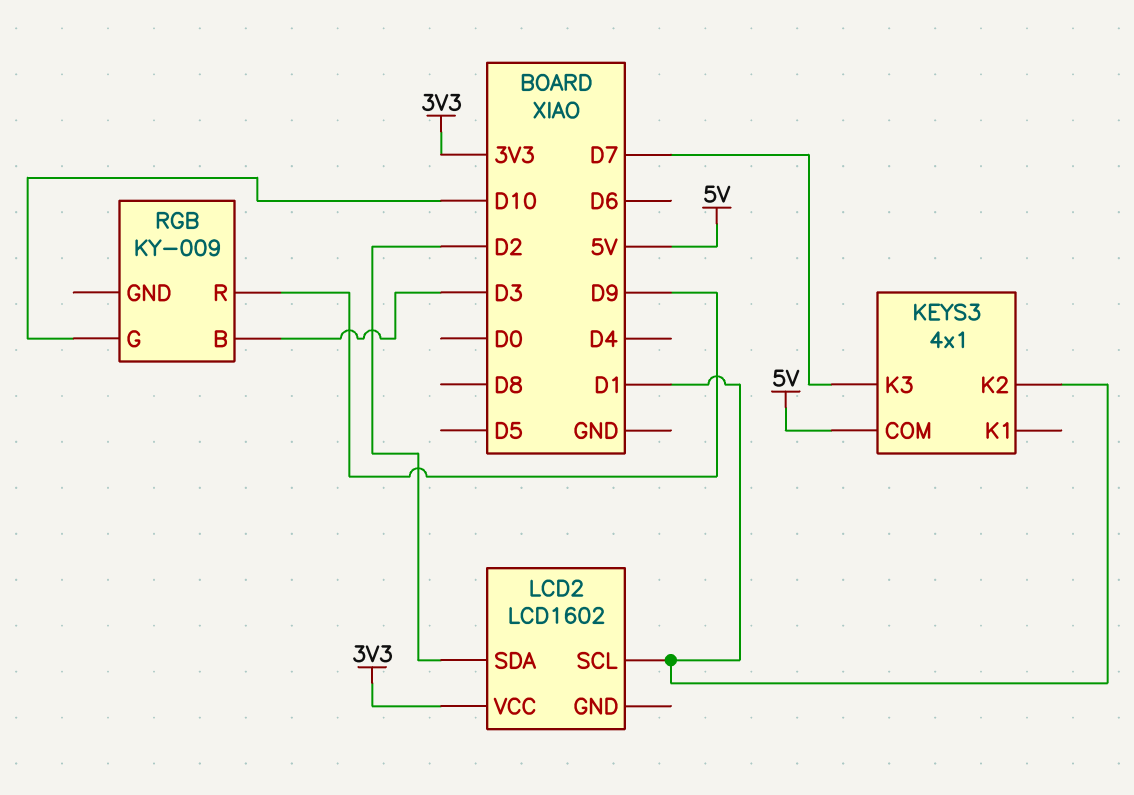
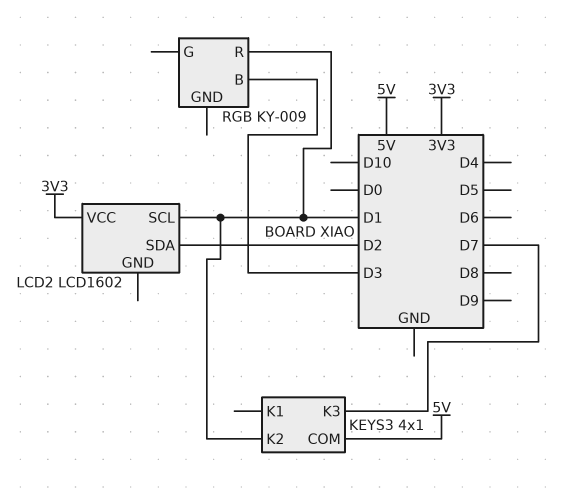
RGB pin G: D10 -> none
RGB pin R: D9 -> D1

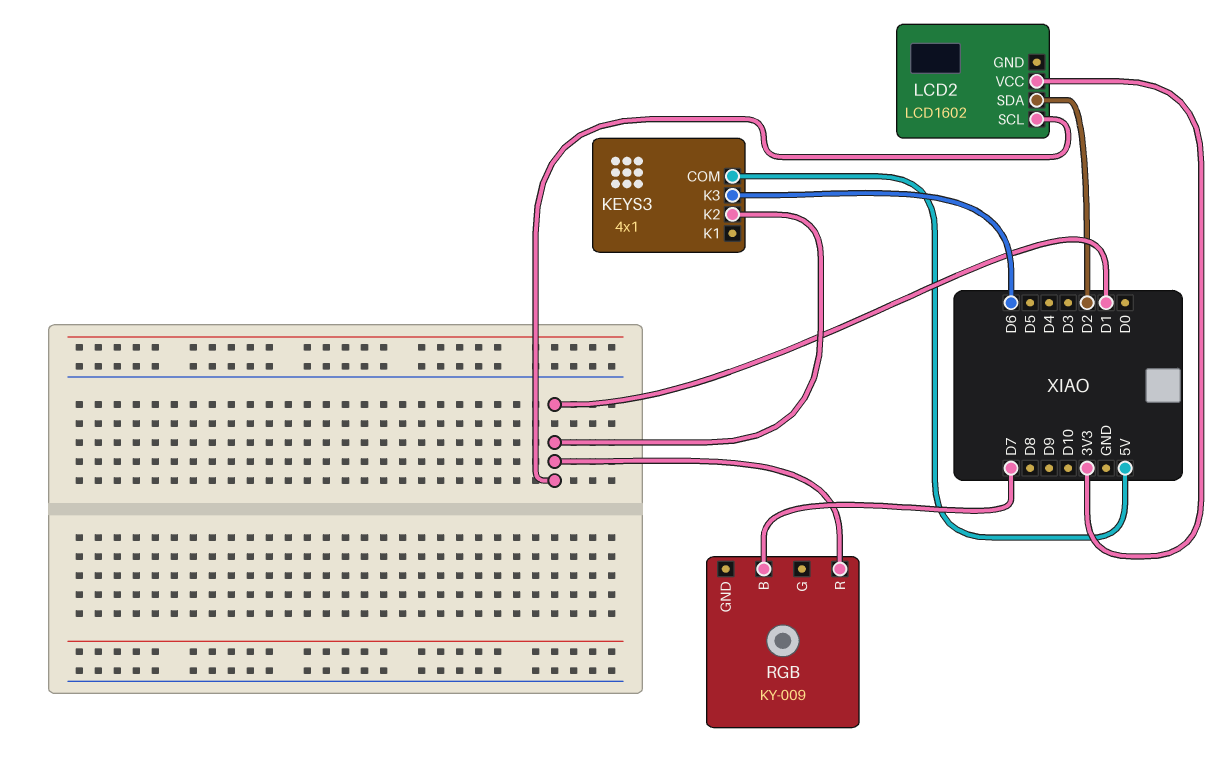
KEYS3 pin K3: D7 -> D6
RGB pin B: D3 -> D7

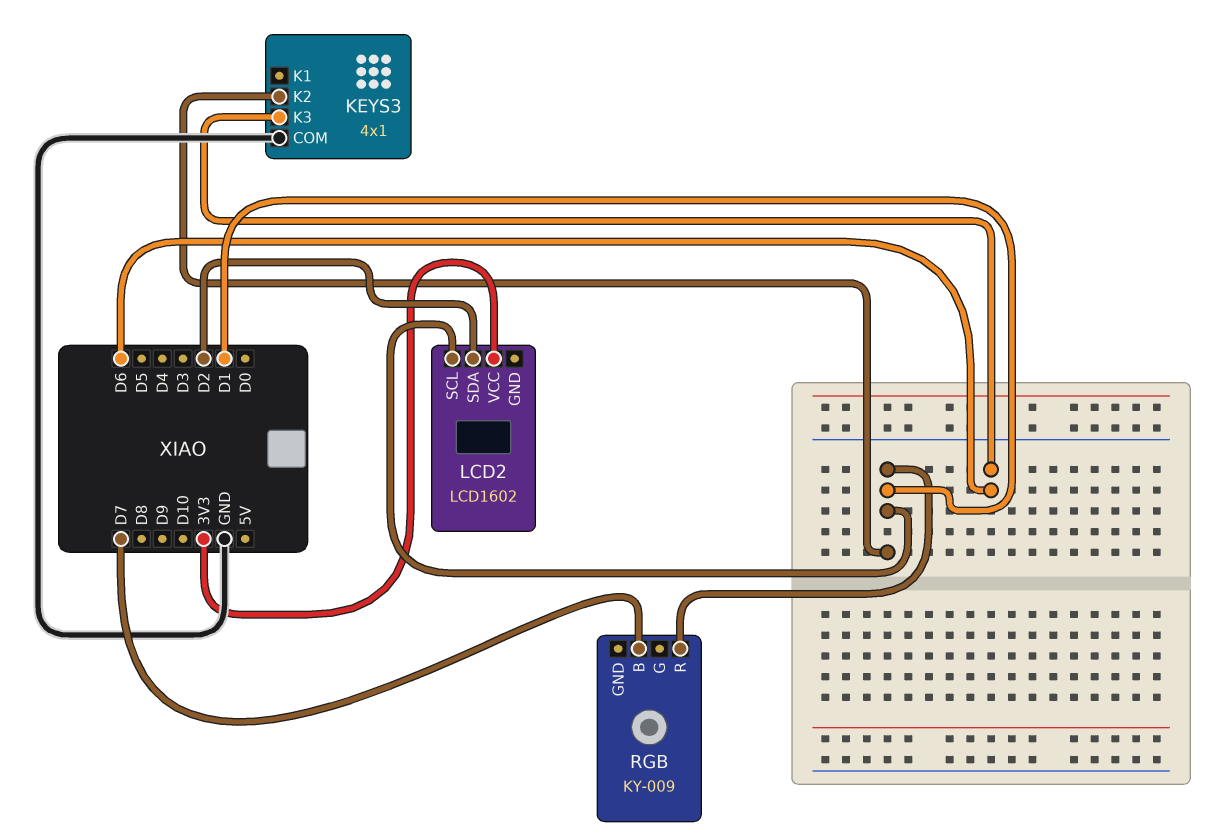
KEYS3 pin COM: 5V -> GND

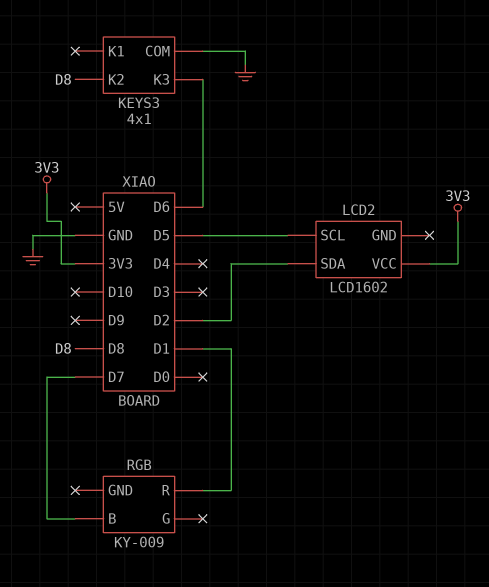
KEYS3 pin K2: D1 -> D8
LCD2 pin SCL: D1 -> D5

